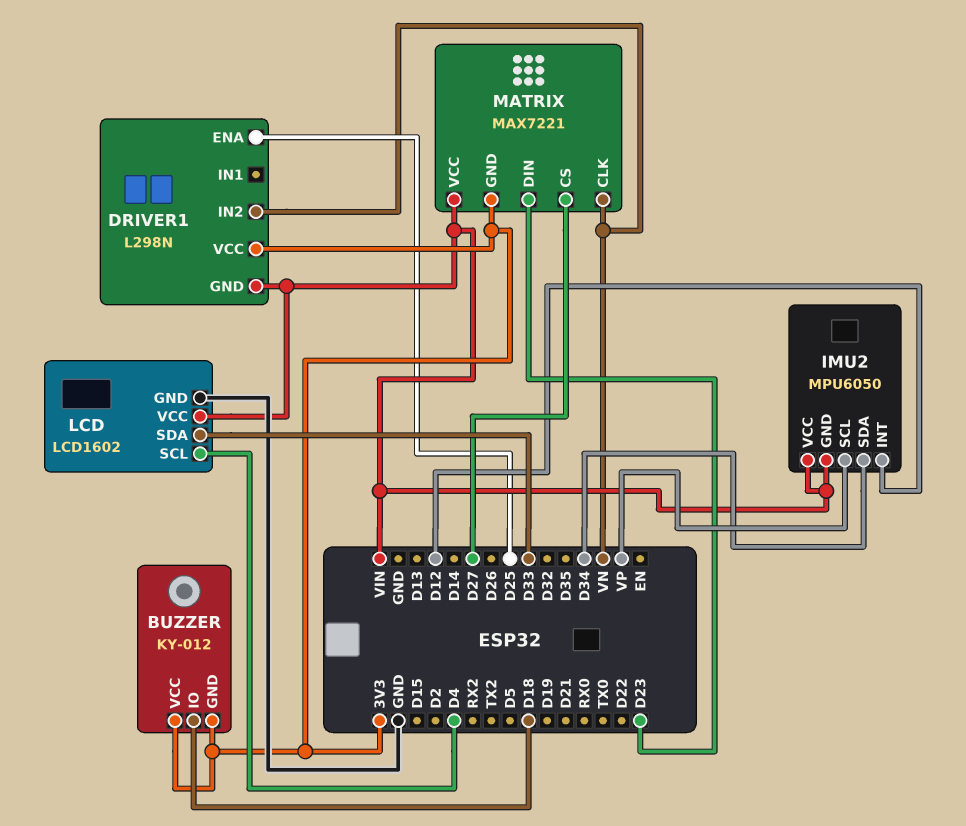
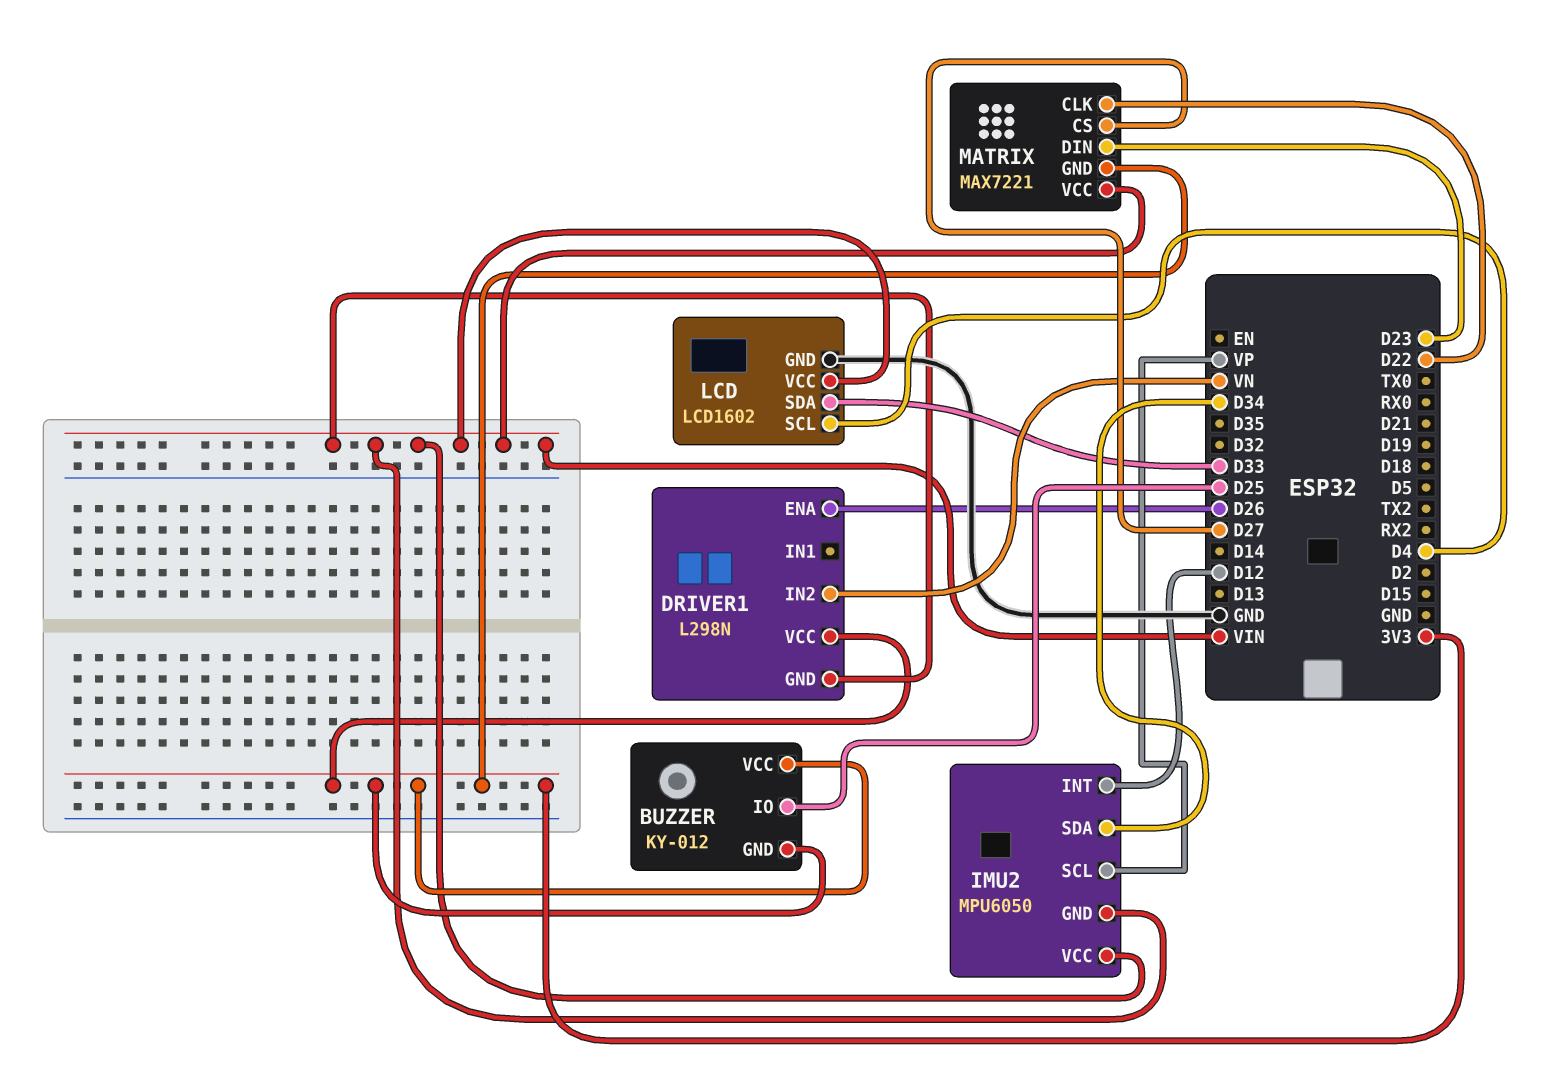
BUZZER pin IO: D18 -> D25
DRIVER1 pin ENA: D25 -> D26
MATRIX pin CLK: VN -> D22

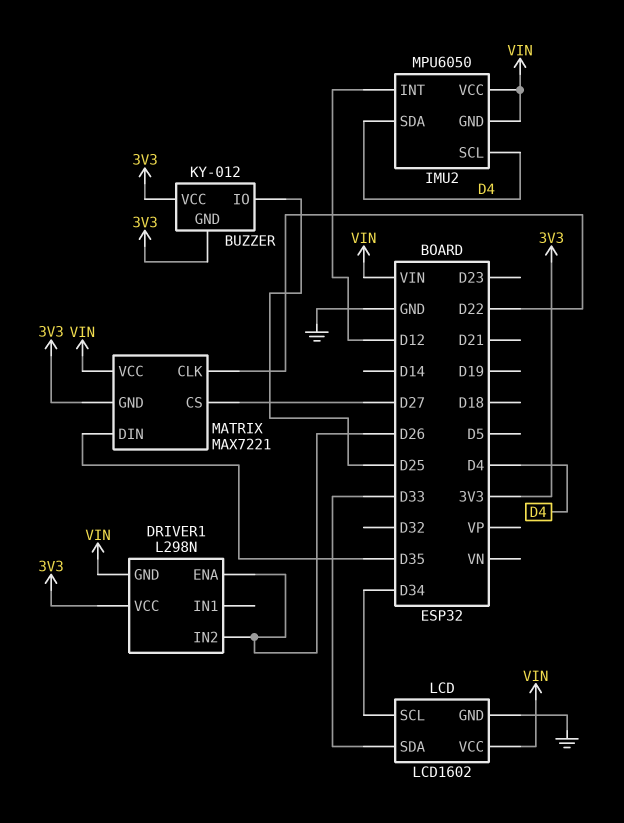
DRIVER1 pin IN2: VN -> D26
IMU2 pin SCL: VP -> D4
IMU2 pin SDA: D34 -> D4
LCD pin SCL: D4 -> D34
MATRIX pin DIN: D23 -> D35

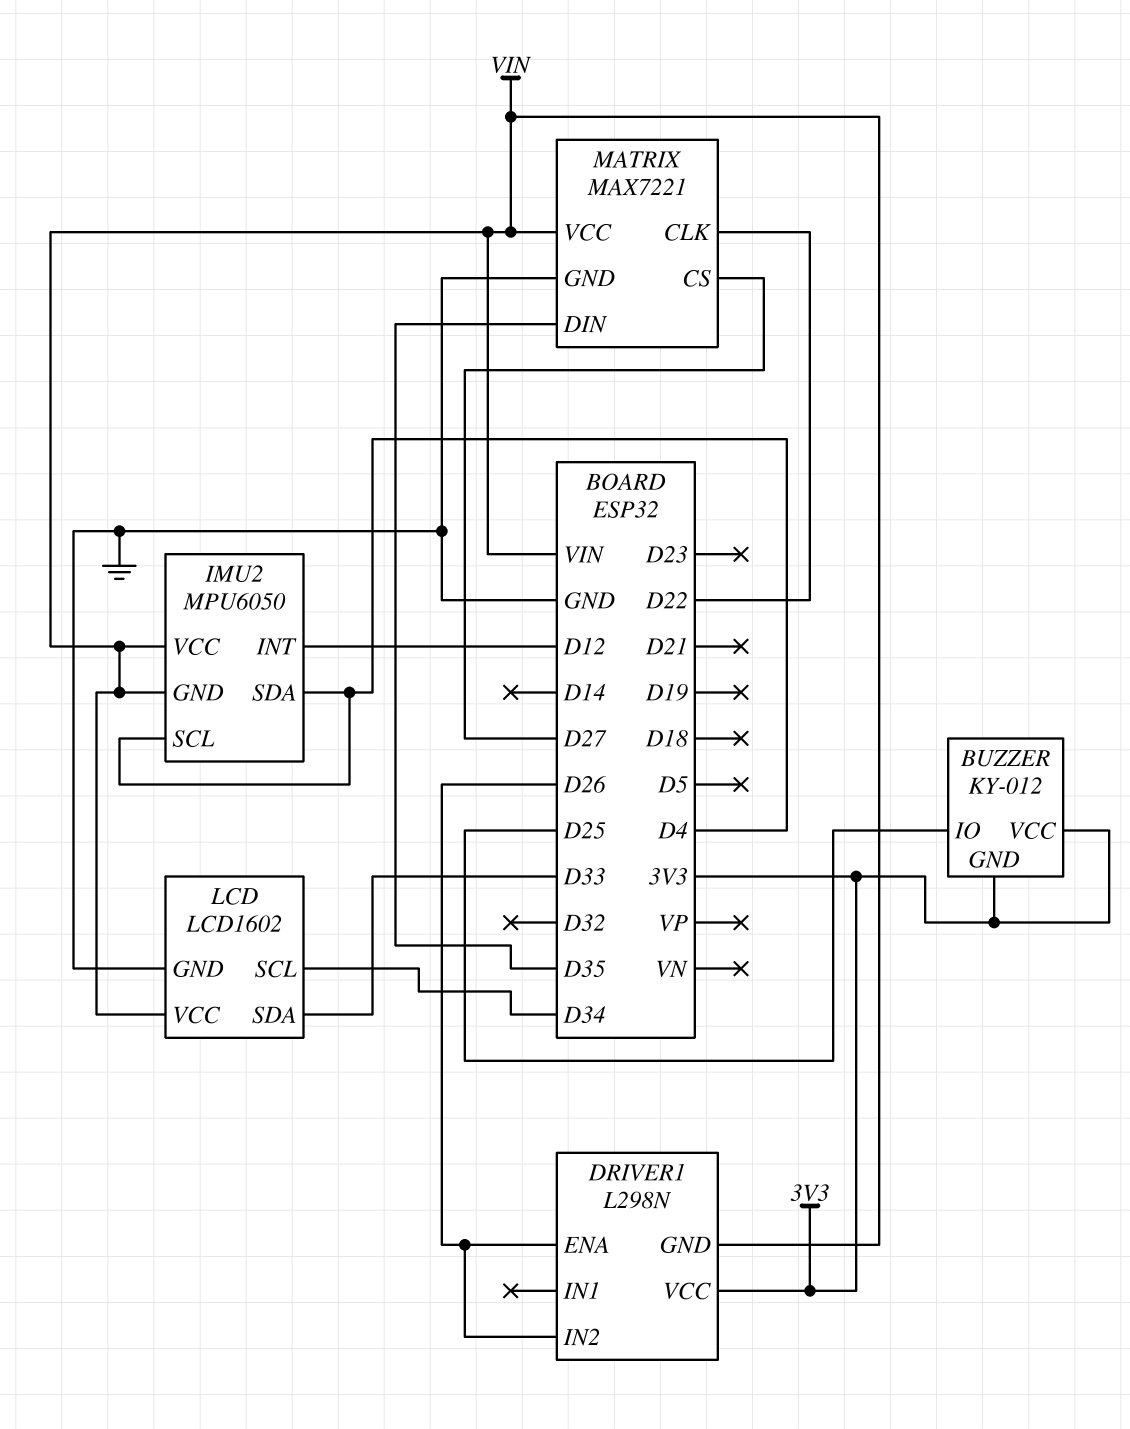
MATRIX pin GND: 3V3 -> GND

